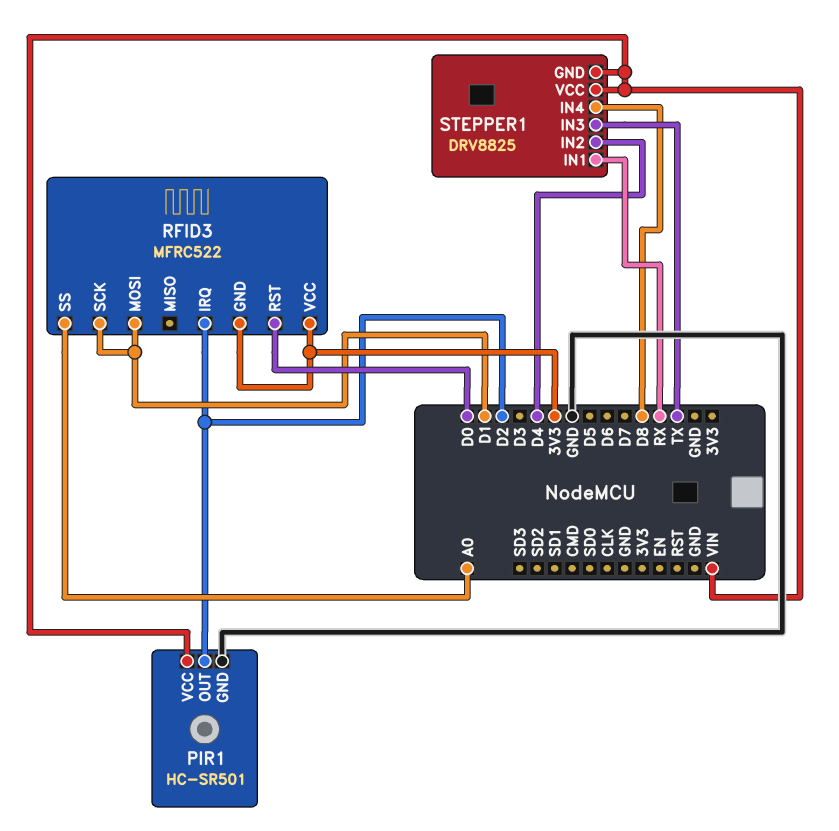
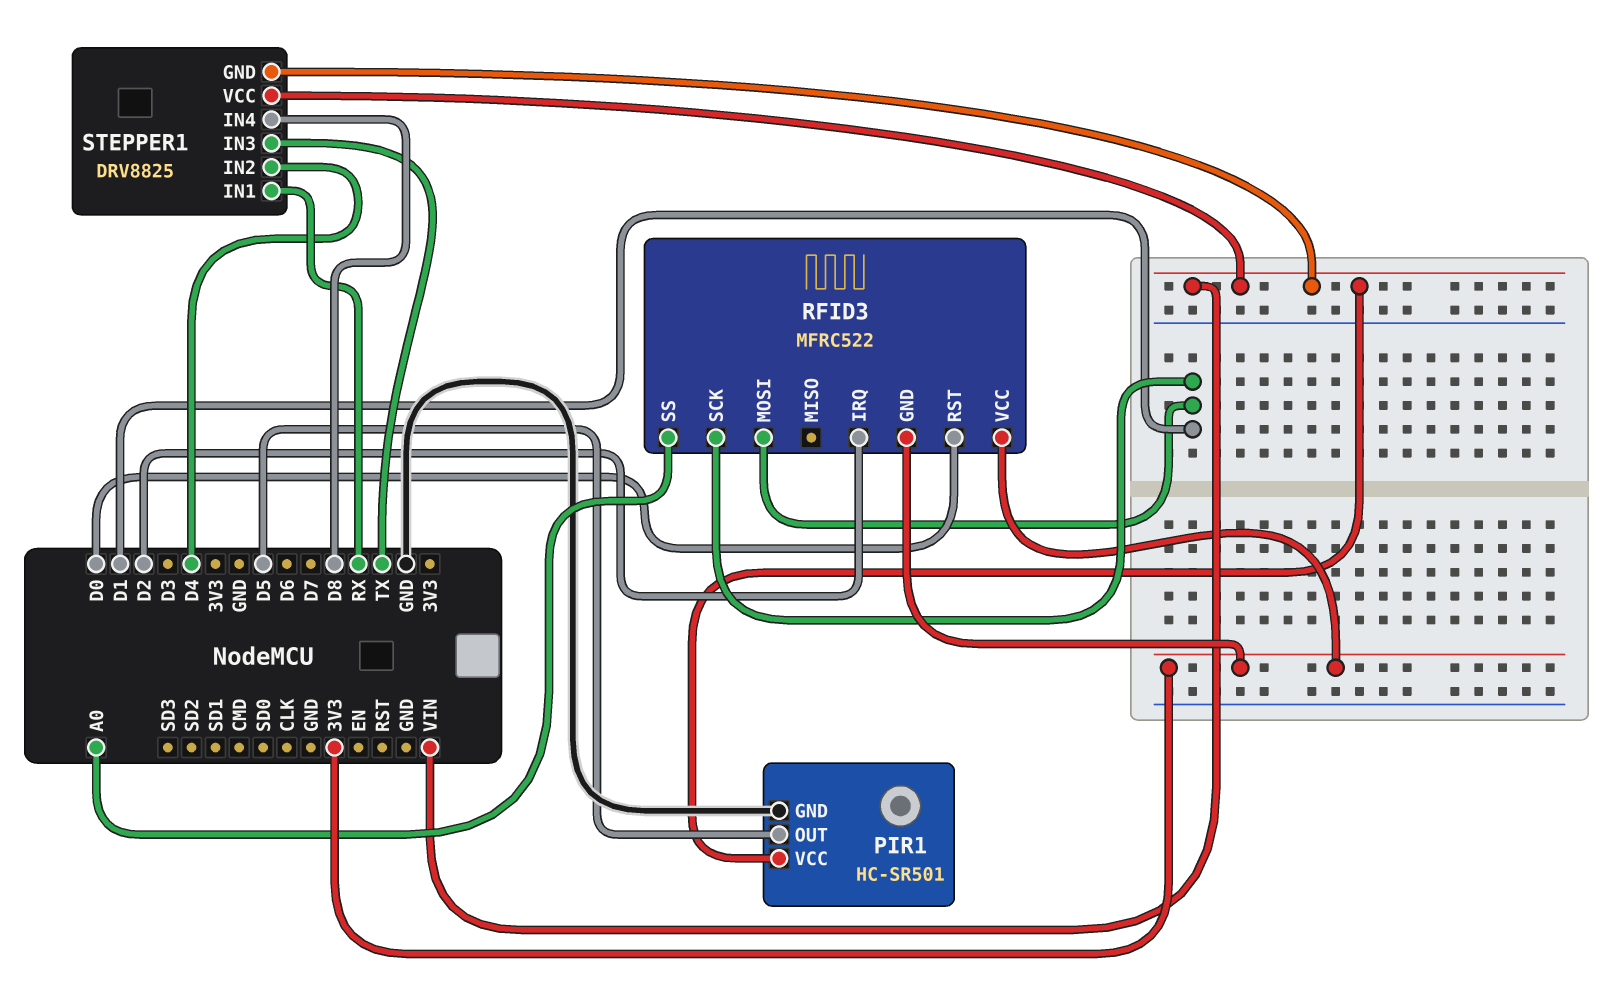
PIR1 pin OUT: D2 -> D5

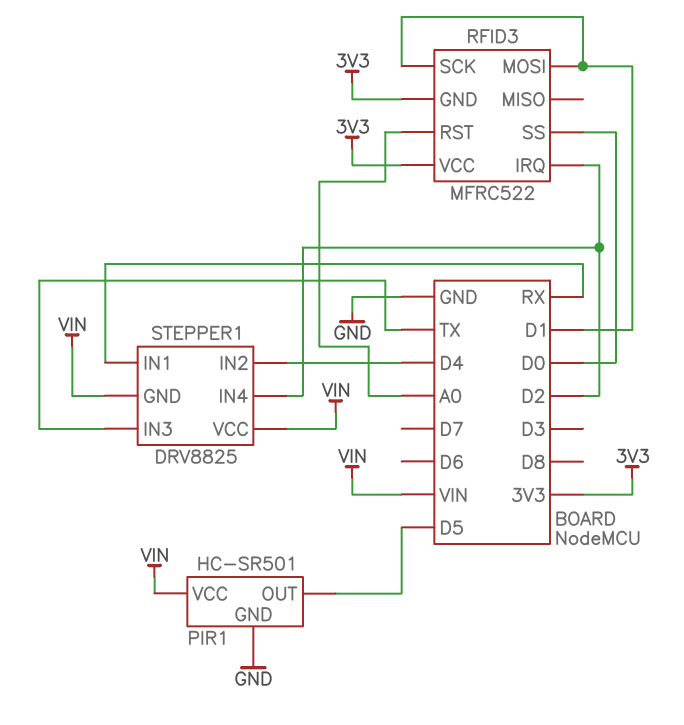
RFID3 pin RST: D0 -> A0
RFID3 pin SS: A0 -> D0
STEPPER1 pin IN4: D8 -> D2

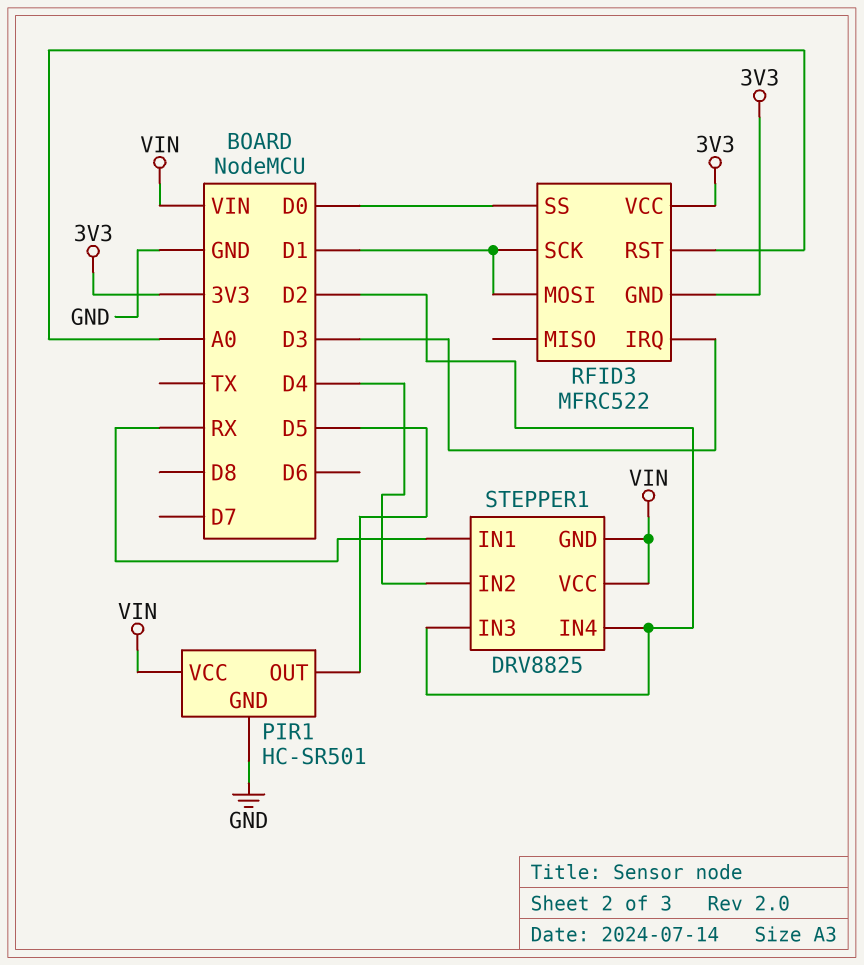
RFID3 pin IRQ: D2 -> D3
STEPPER1 pin IN3: TX -> D2

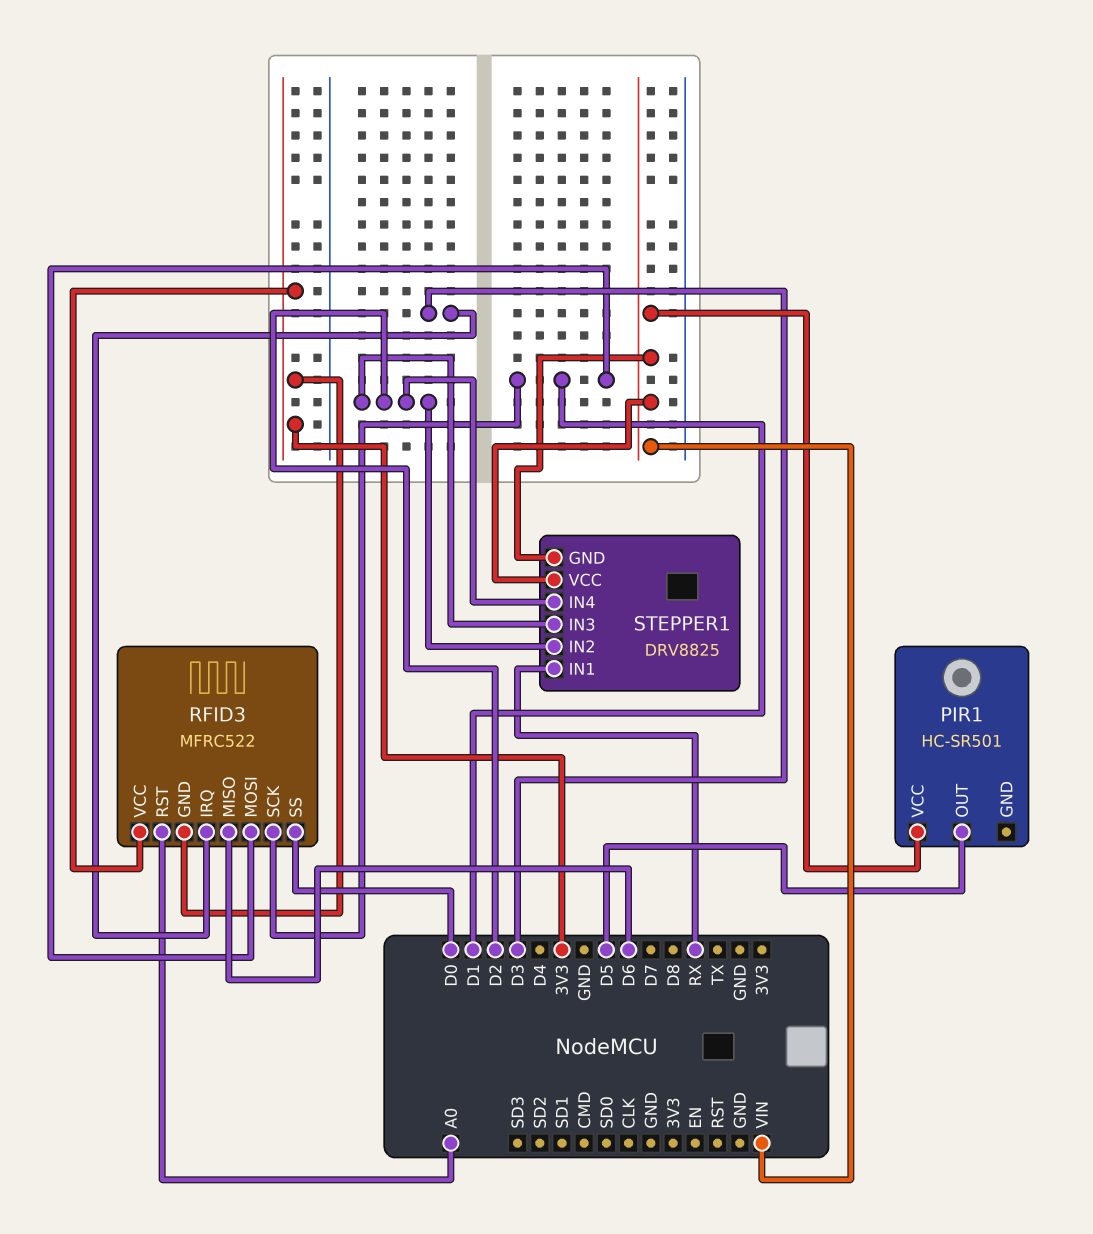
PIR1 pin GND: GND -> none
RFID3 pin MISO: none -> D6
STEPPER1 pin IN2: D4 -> D2

